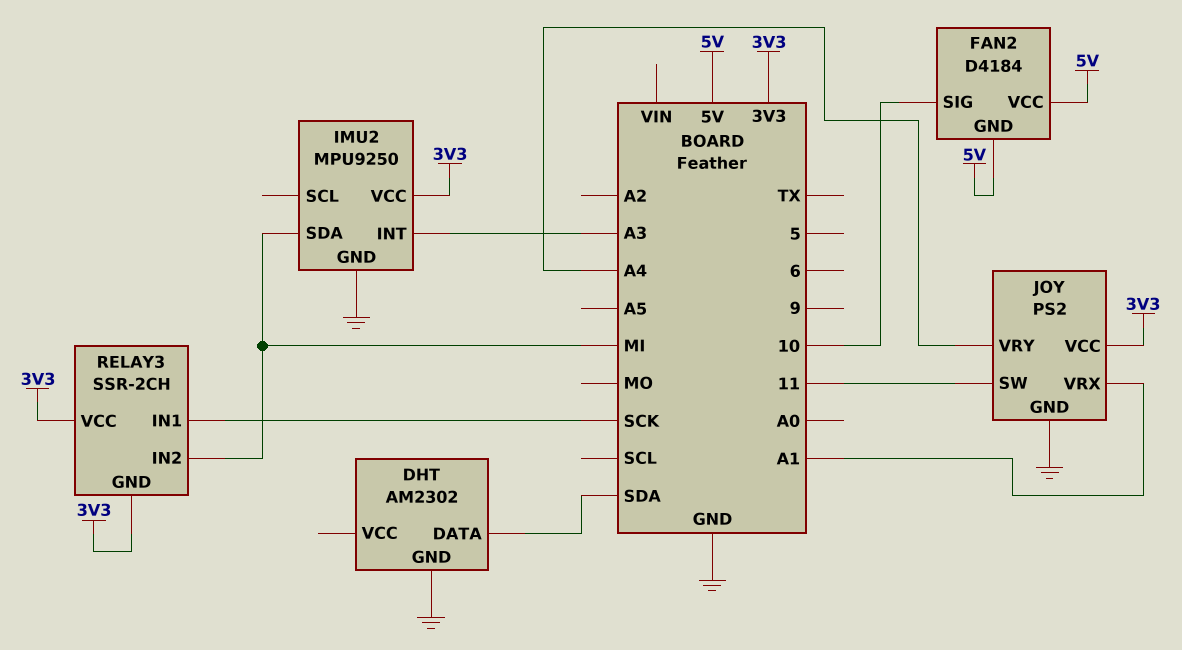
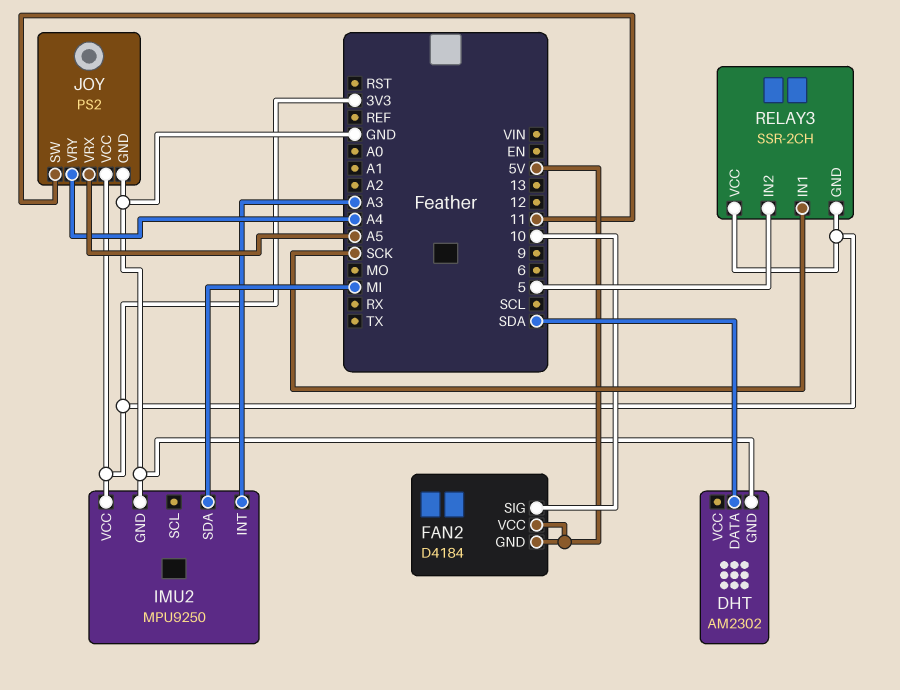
JOY pin VRX: A1 -> A5
RELAY3 pin IN2: MI -> 5

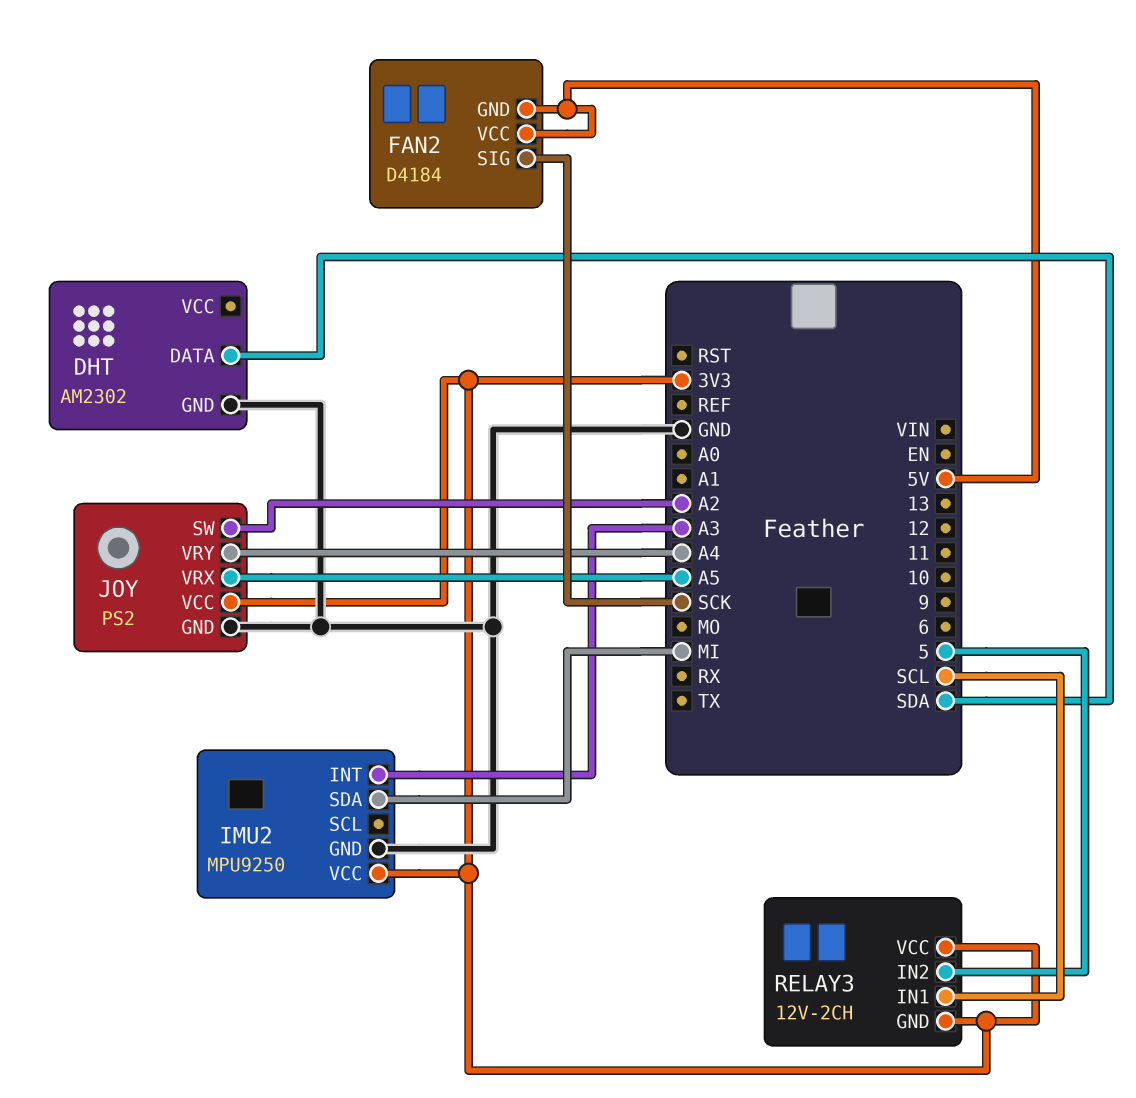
FAN2 pin SIG: 10 -> SCK
JOY pin SW: 11 -> A2
RELAY3: SSR-2CH -> 12V-2CH
RELAY3 pin IN1: SCK -> SCL

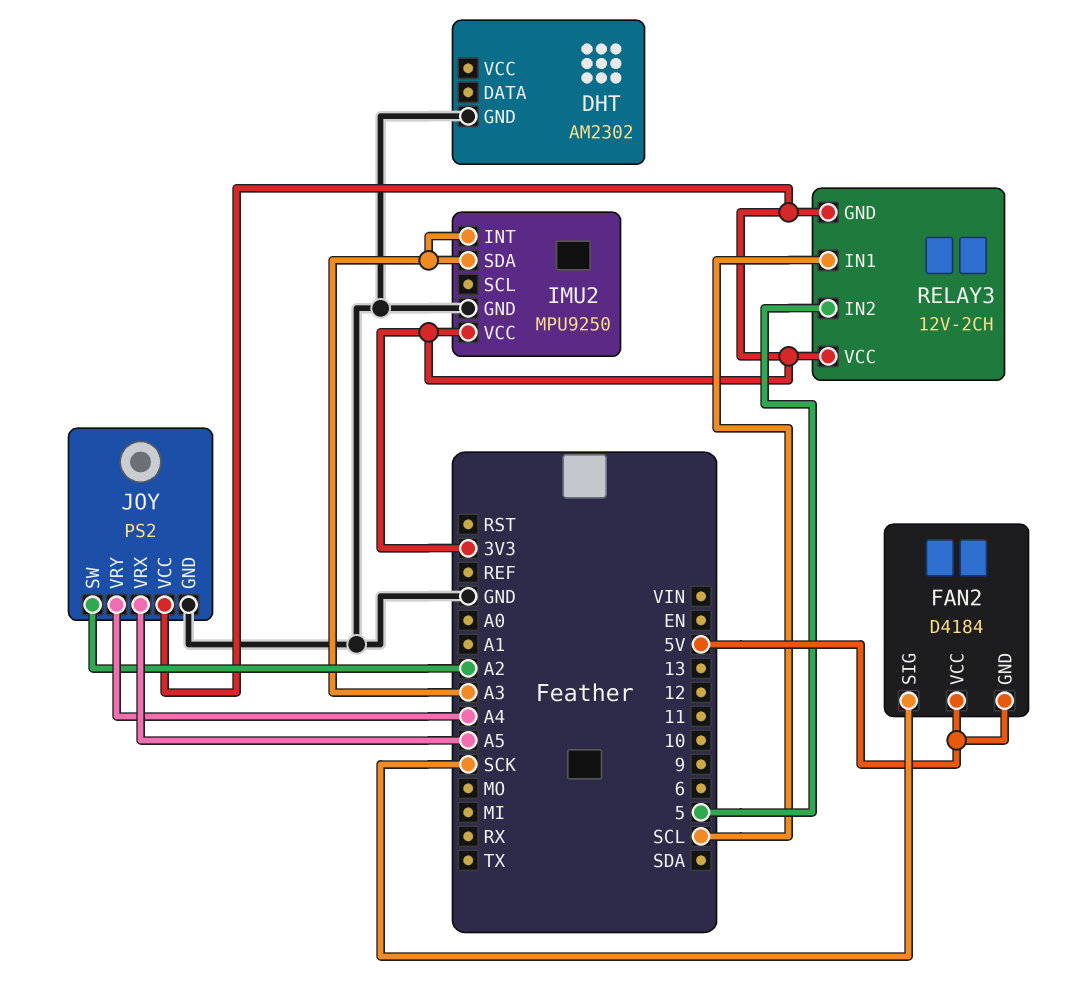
DHT pin DATA: SDA -> none
IMU2 pin SDA: MI -> A3

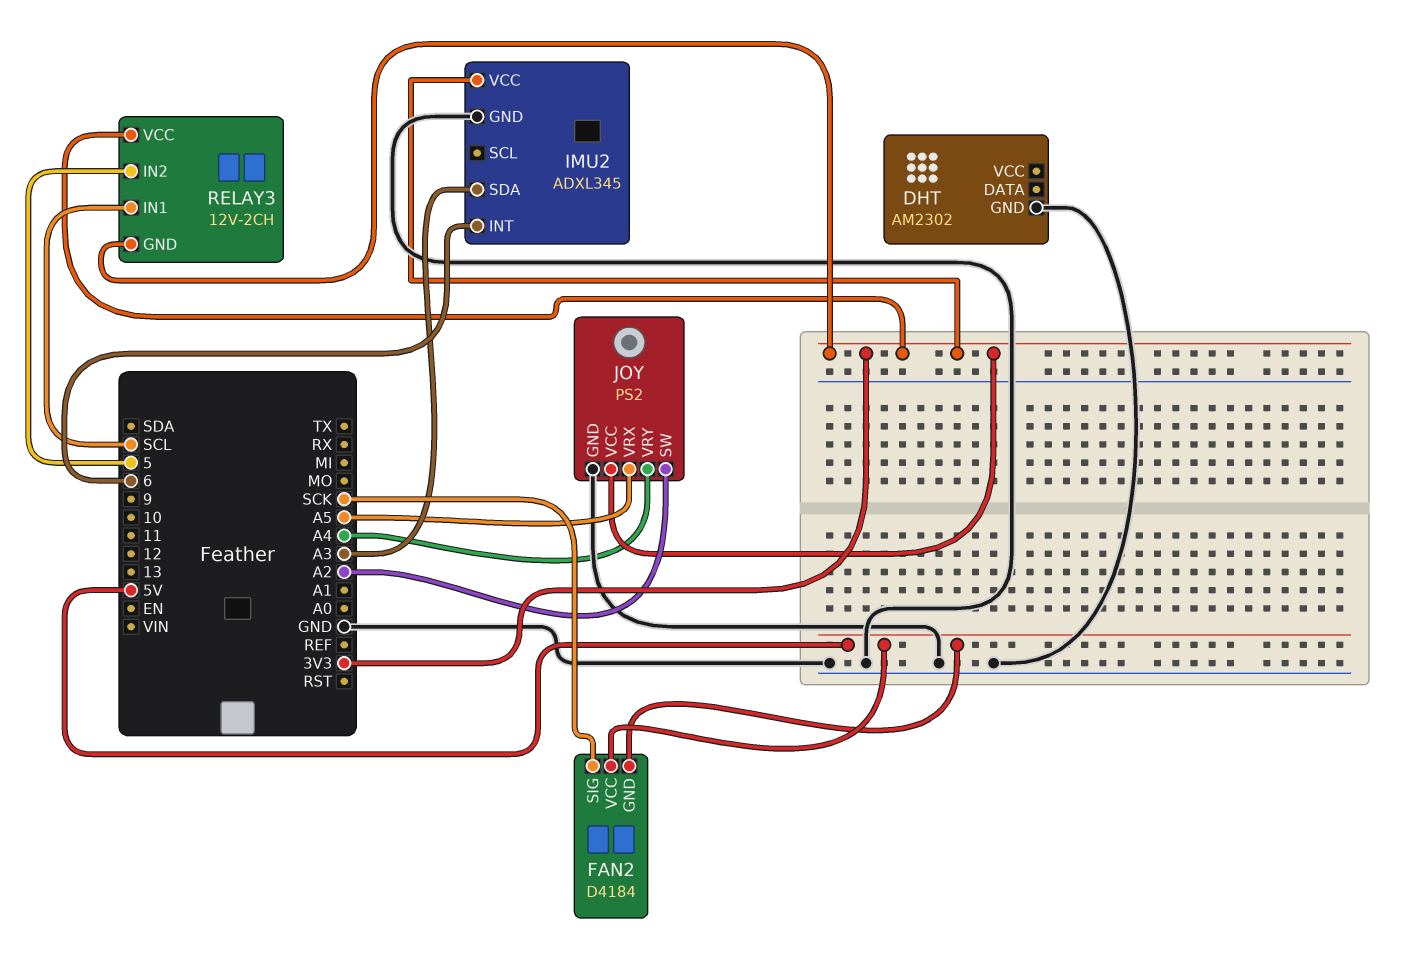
IMU2: MPU9250 -> ADXL345
IMU2 pin INT: A3 -> 6

